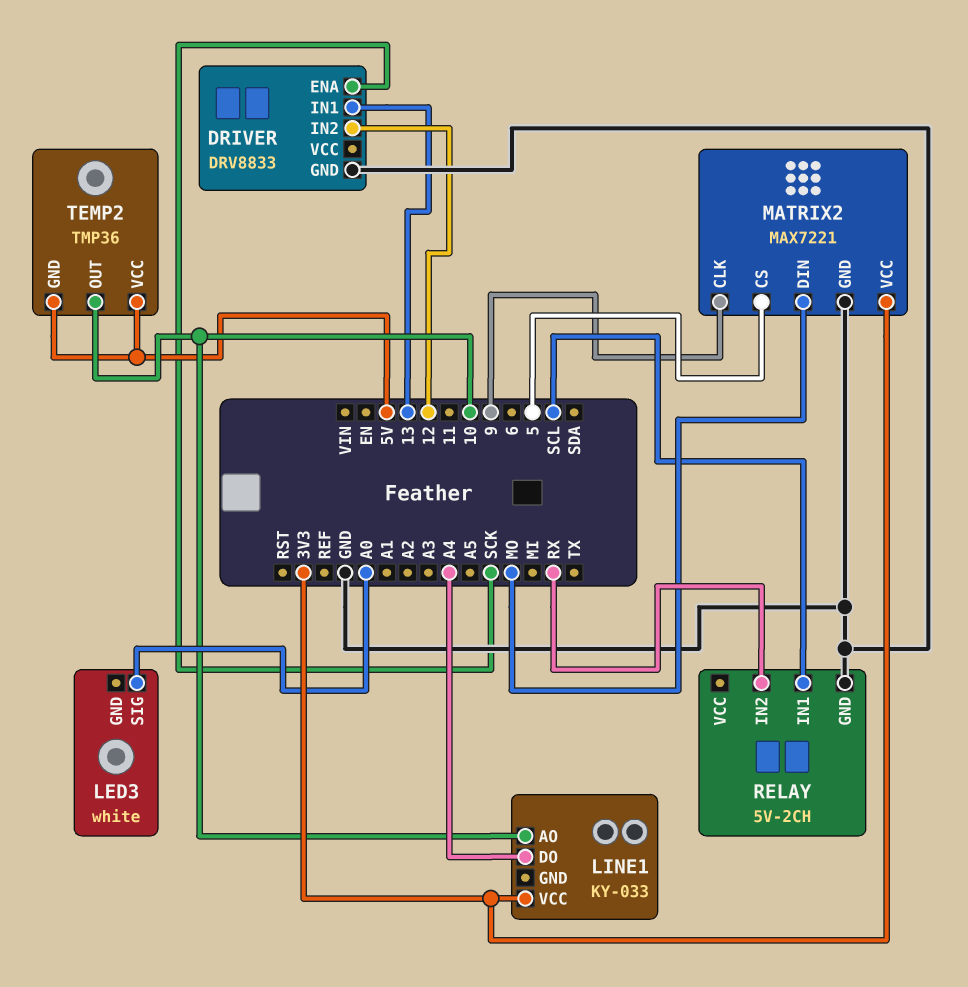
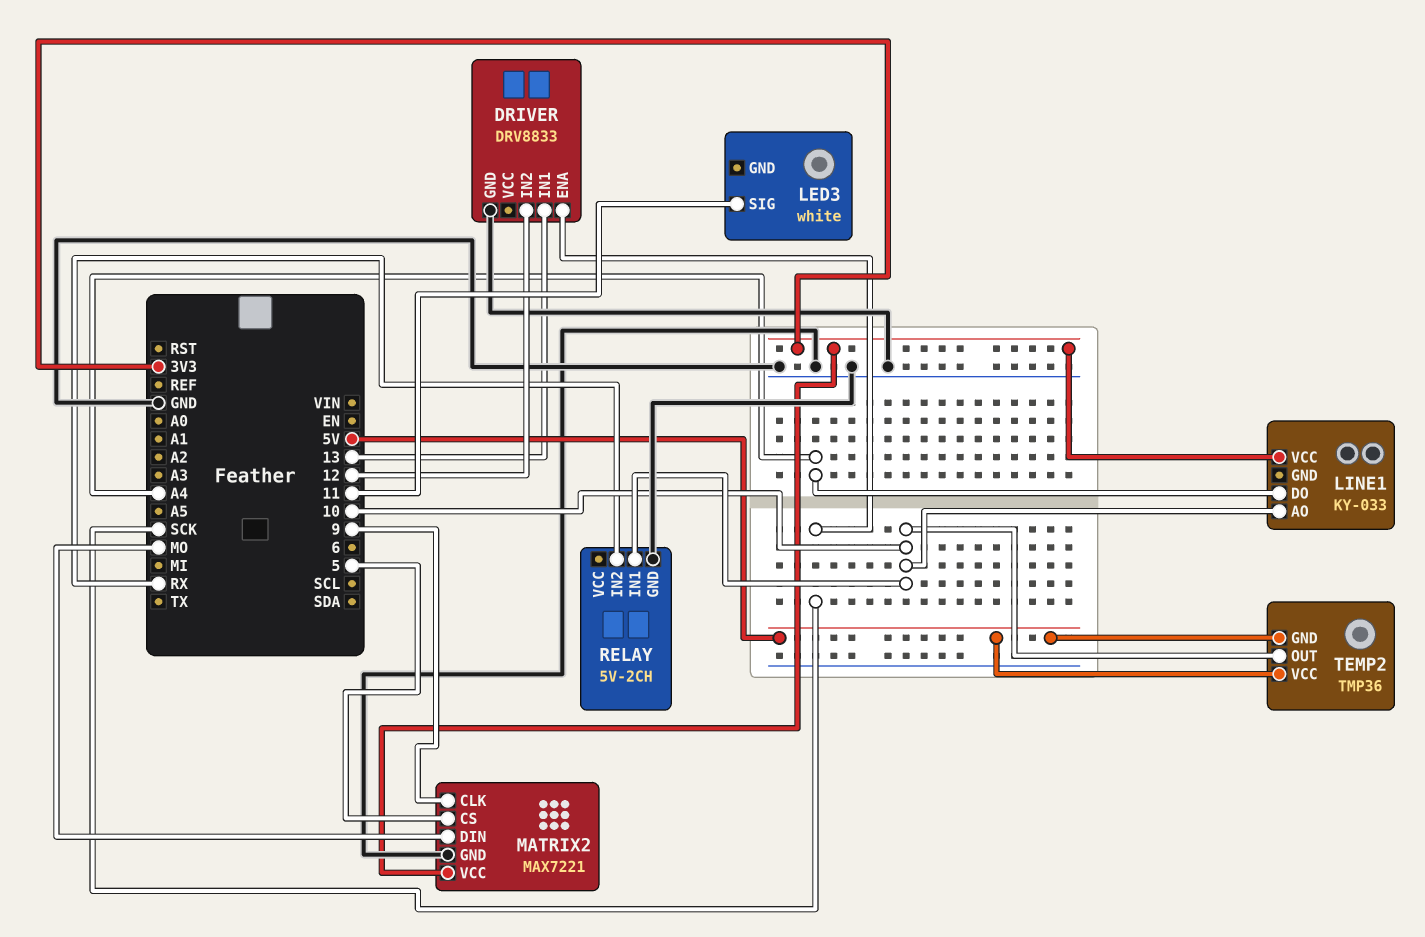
LED3 pin SIG: A0 -> 11
RELAY pin IN1: SCL -> 10

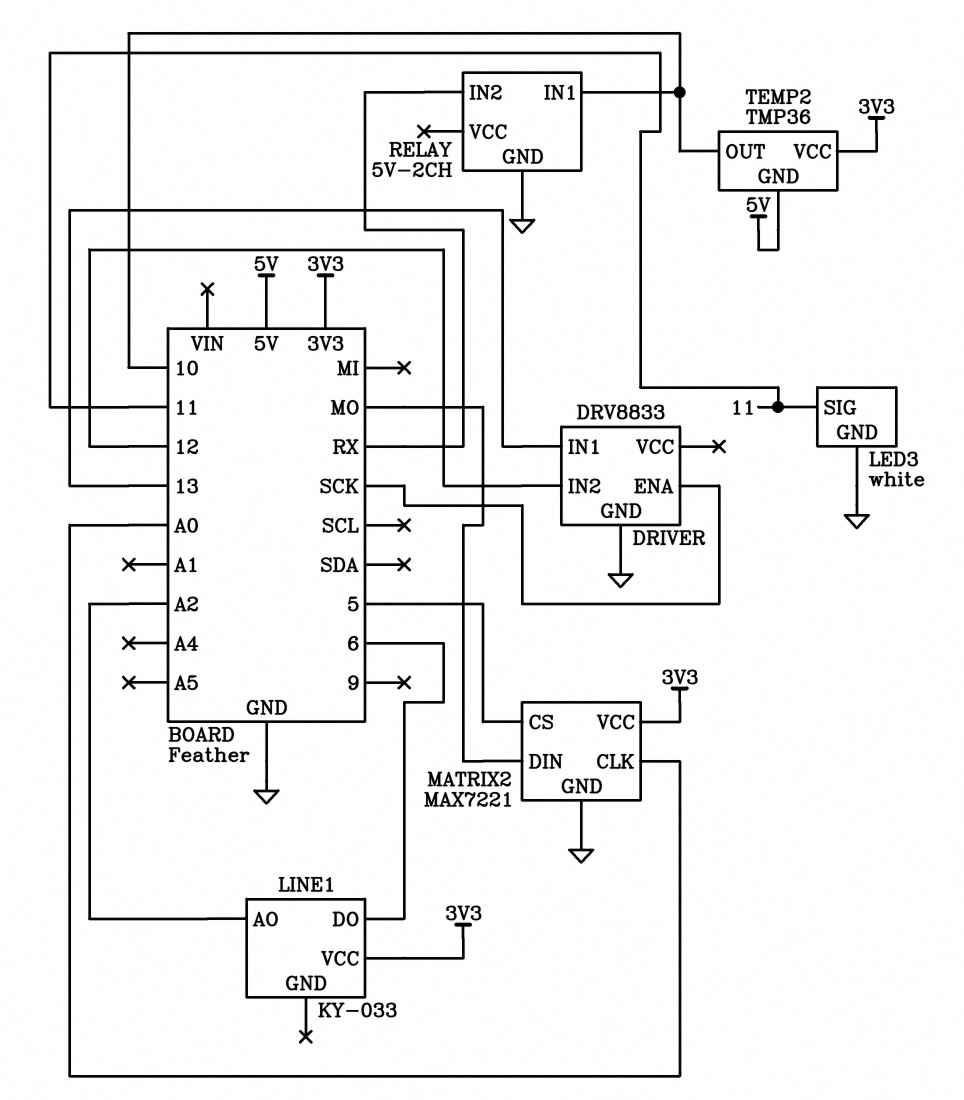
LED3 pin GND: none -> GND
LINE1 pin AO: 10 -> A2
LINE1 pin DO: A4 -> 6
MATRIX2 pin CLK: 9 -> A0
TEMP2 pin VCC: 5V -> 3V3

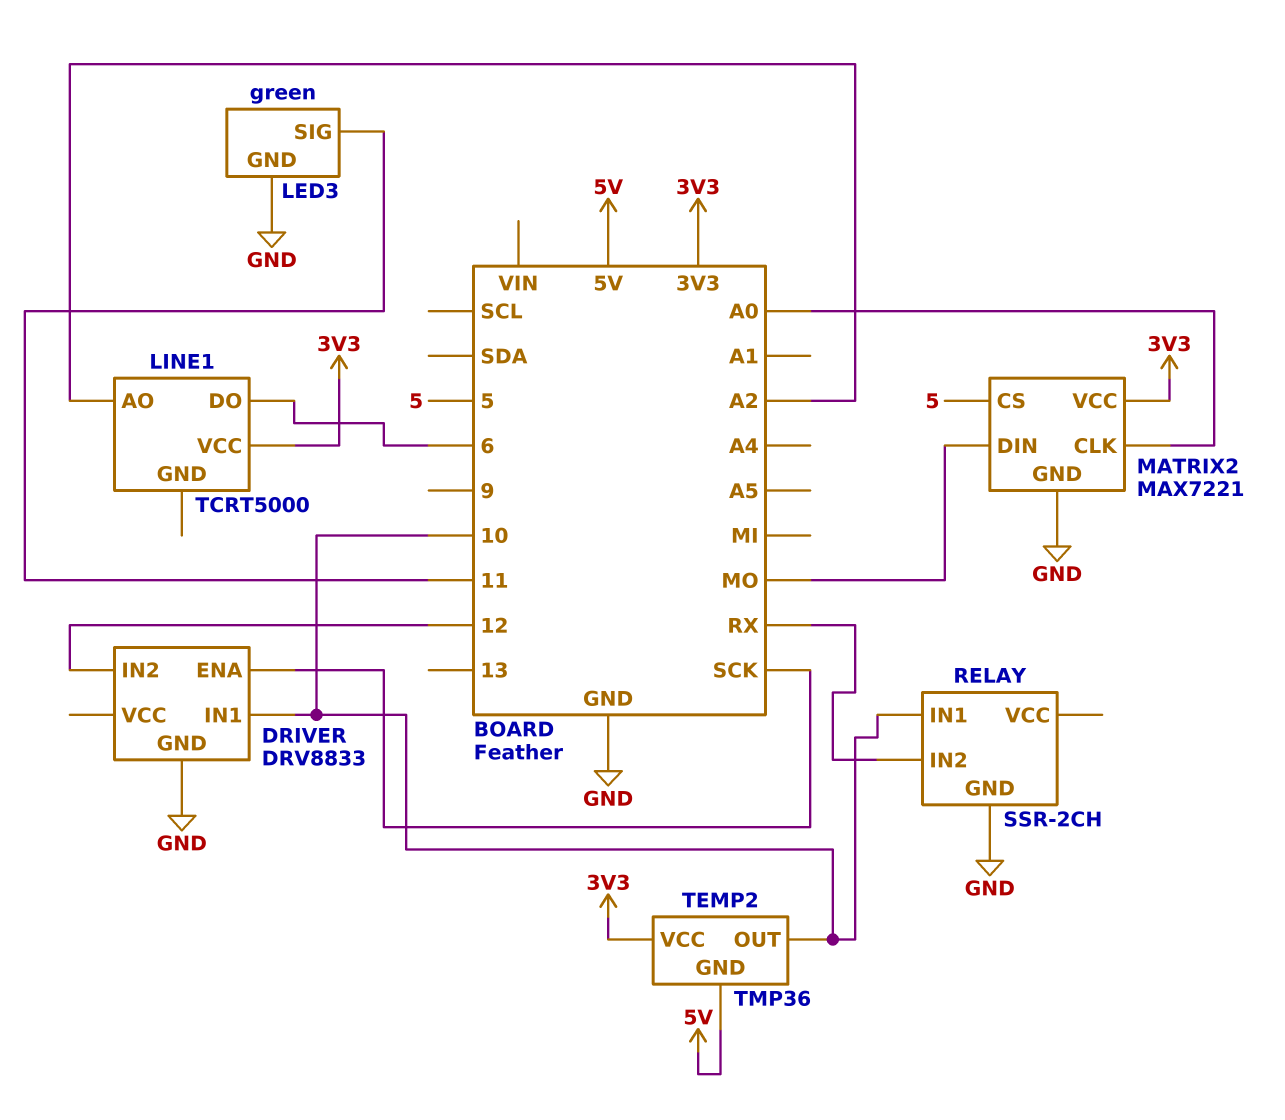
DRIVER pin IN1: 13 -> 10
LED3: white -> green
LINE1: KY-033 -> TCRT5000
RELAY: 5V-2CH -> SSR-2CH

